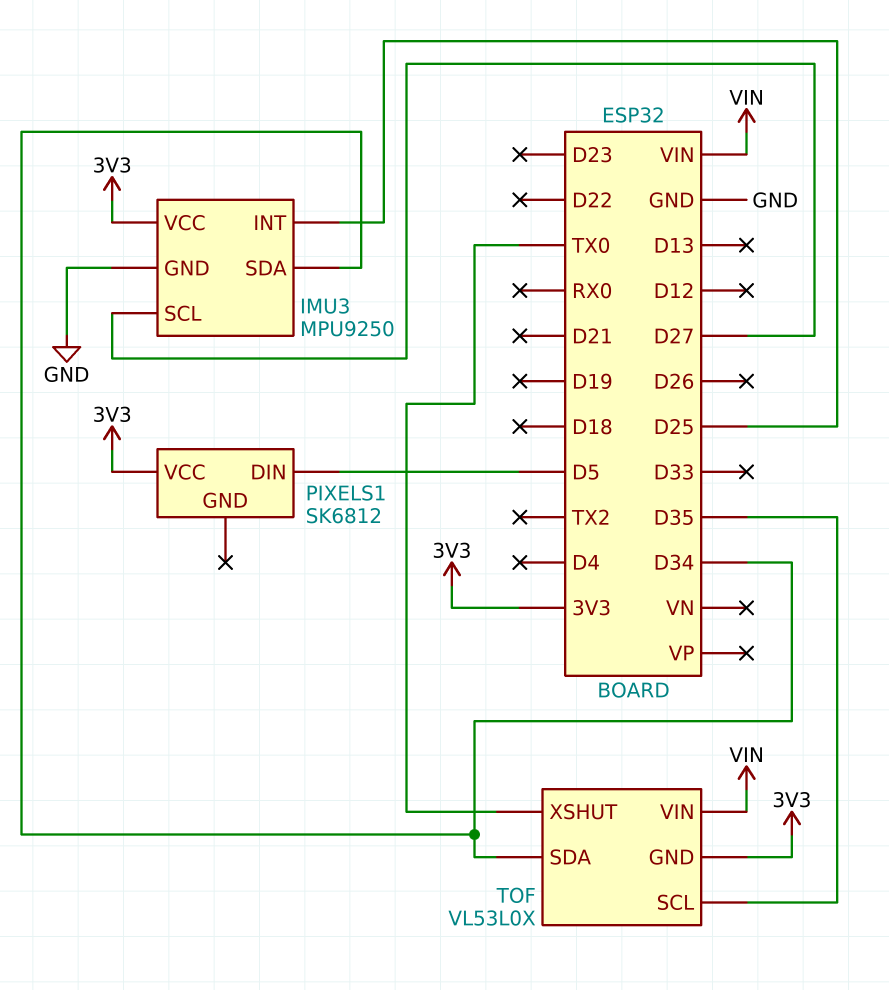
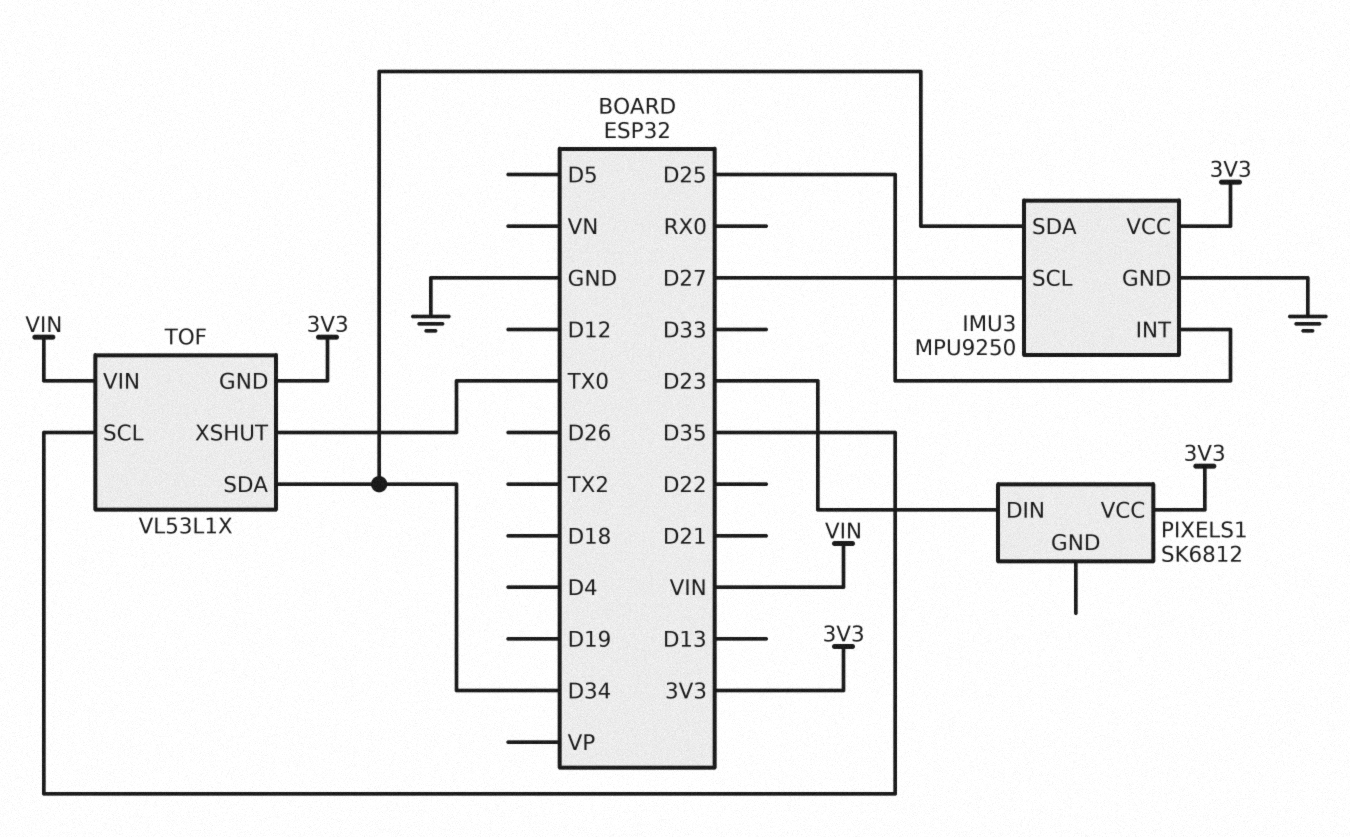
PIXELS1 pin DIN: D5 -> D23
TOF: VL53L0X -> VL53L1X

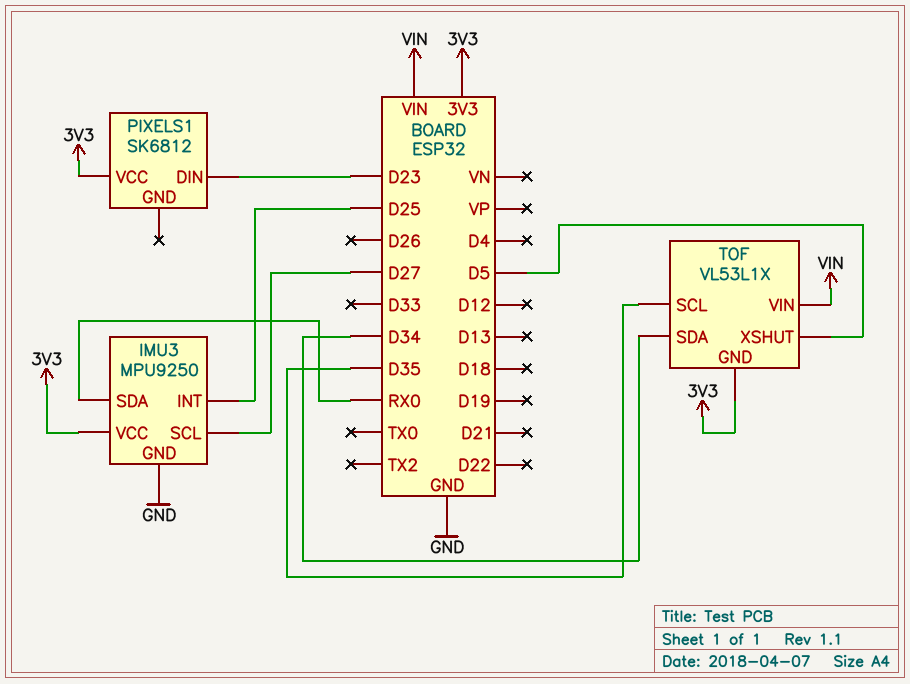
IMU3 pin SDA: D34 -> RX0
TOF pin XSHUT: TX0 -> D5

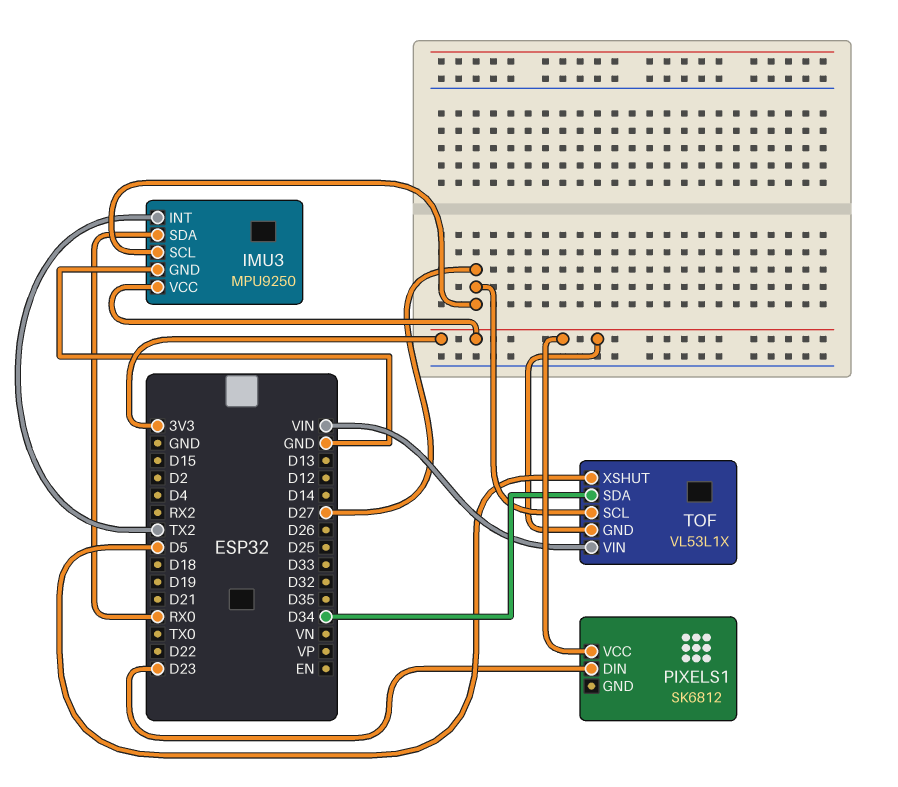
IMU3 pin INT: D25 -> TX2
TOF pin SCL: D35 -> D27

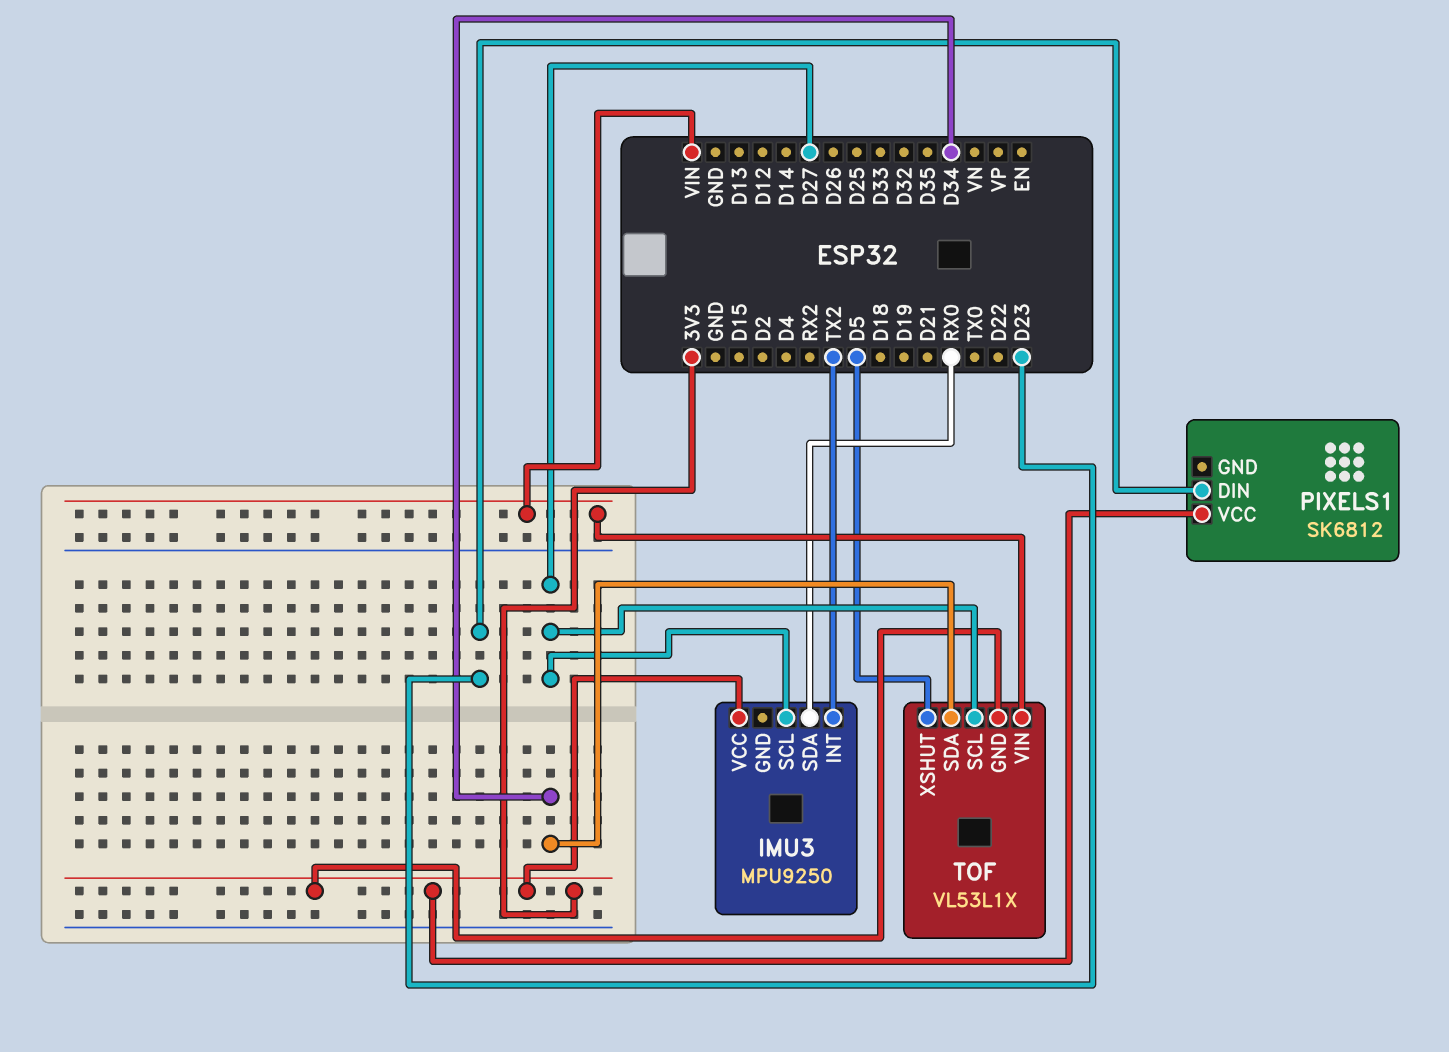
IMU3 pin GND: GND -> none

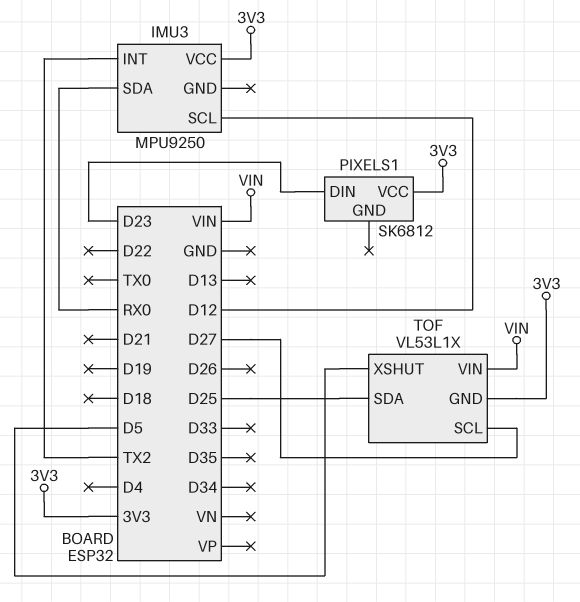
IMU3 pin SCL: D27 -> D12
TOF pin SDA: D34 -> D25

